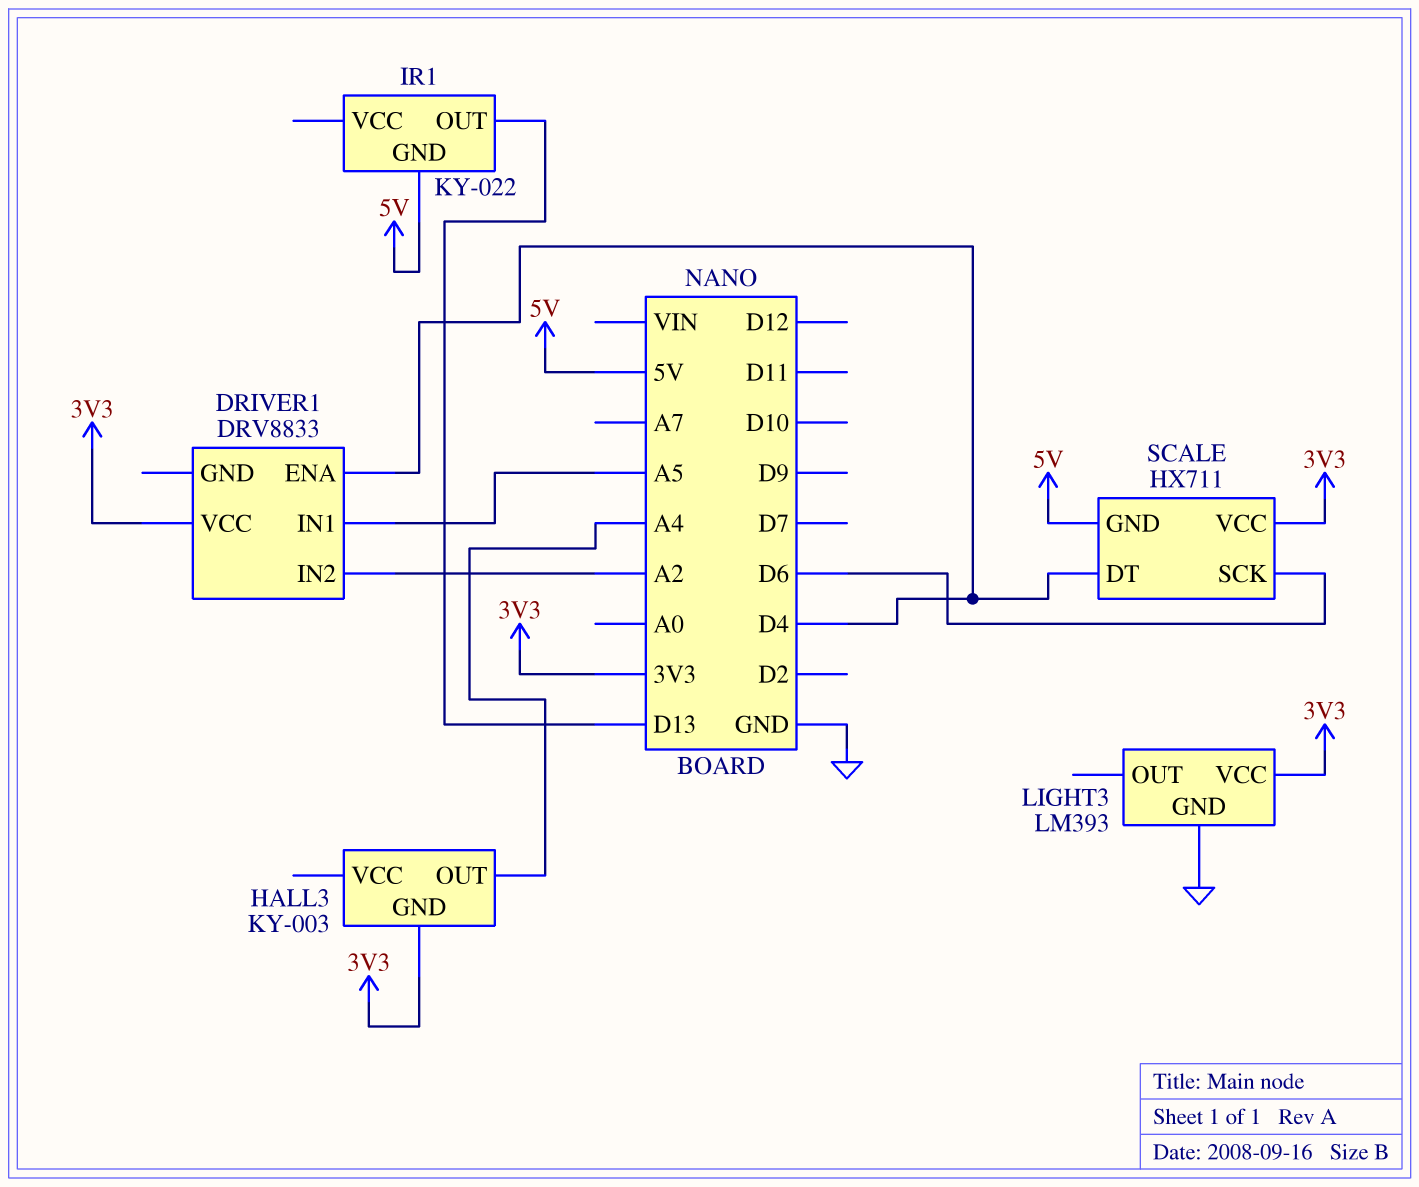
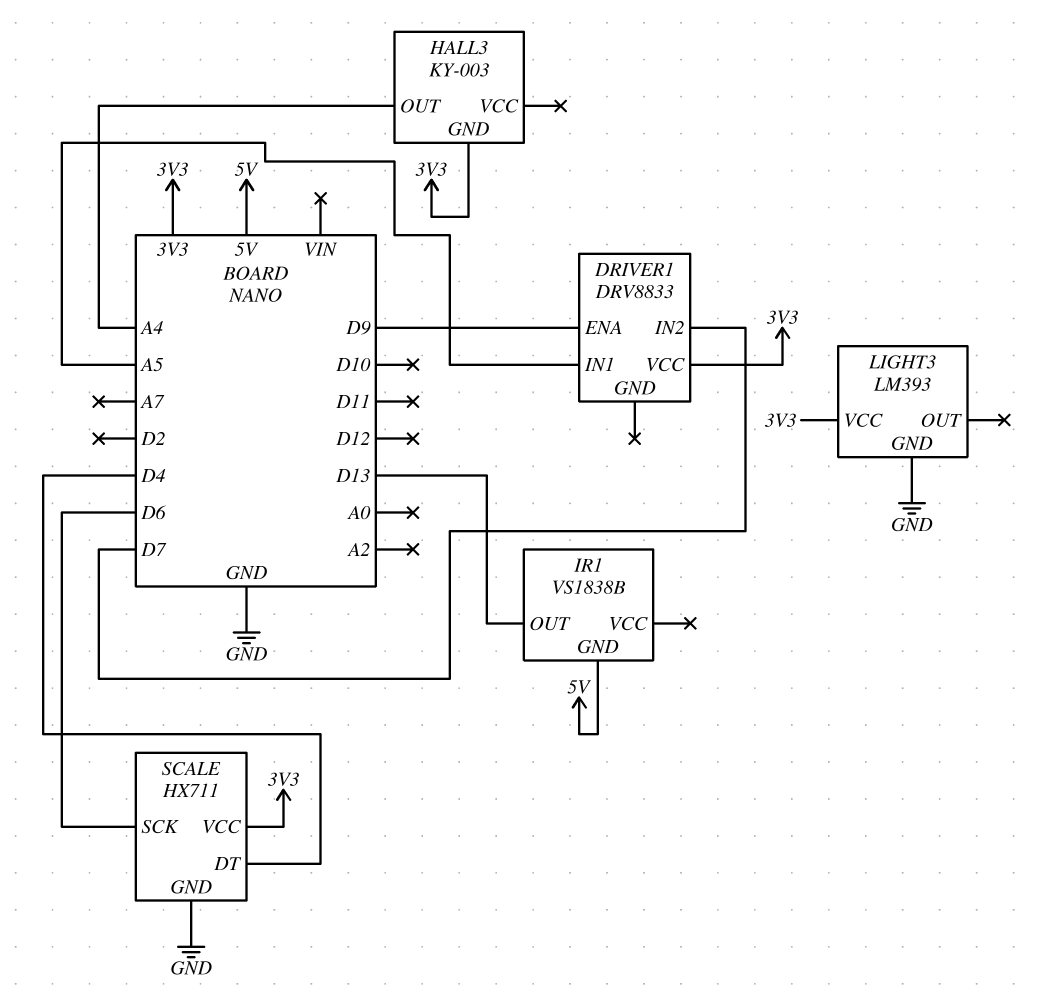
DRIVER1 pin ENA: D4 -> D9
DRIVER1 pin IN2: A2 -> D7
IR1: KY-022 -> VS1838B
SCALE pin GND: 5V -> GND

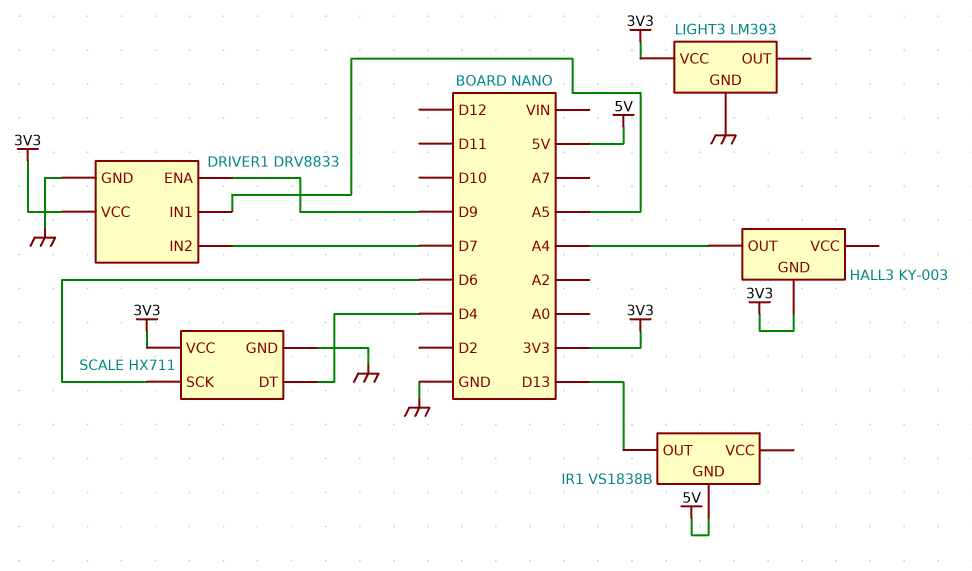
DRIVER1 pin GND: none -> GND

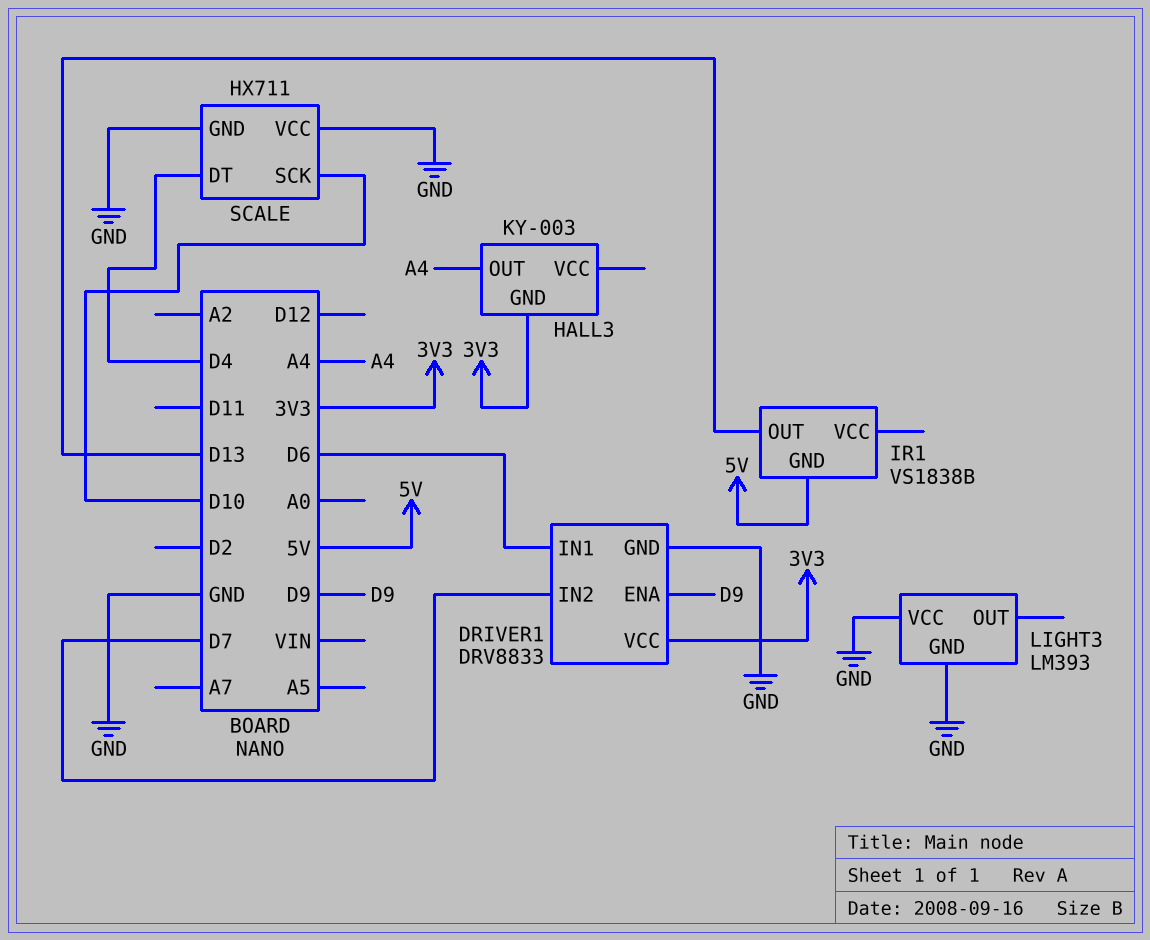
DRIVER1 pin IN1: A5 -> D6
LIGHT3 pin VCC: 3V3 -> GND
SCALE pin SCK: D6 -> D10
SCALE pin VCC: 3V3 -> GND

